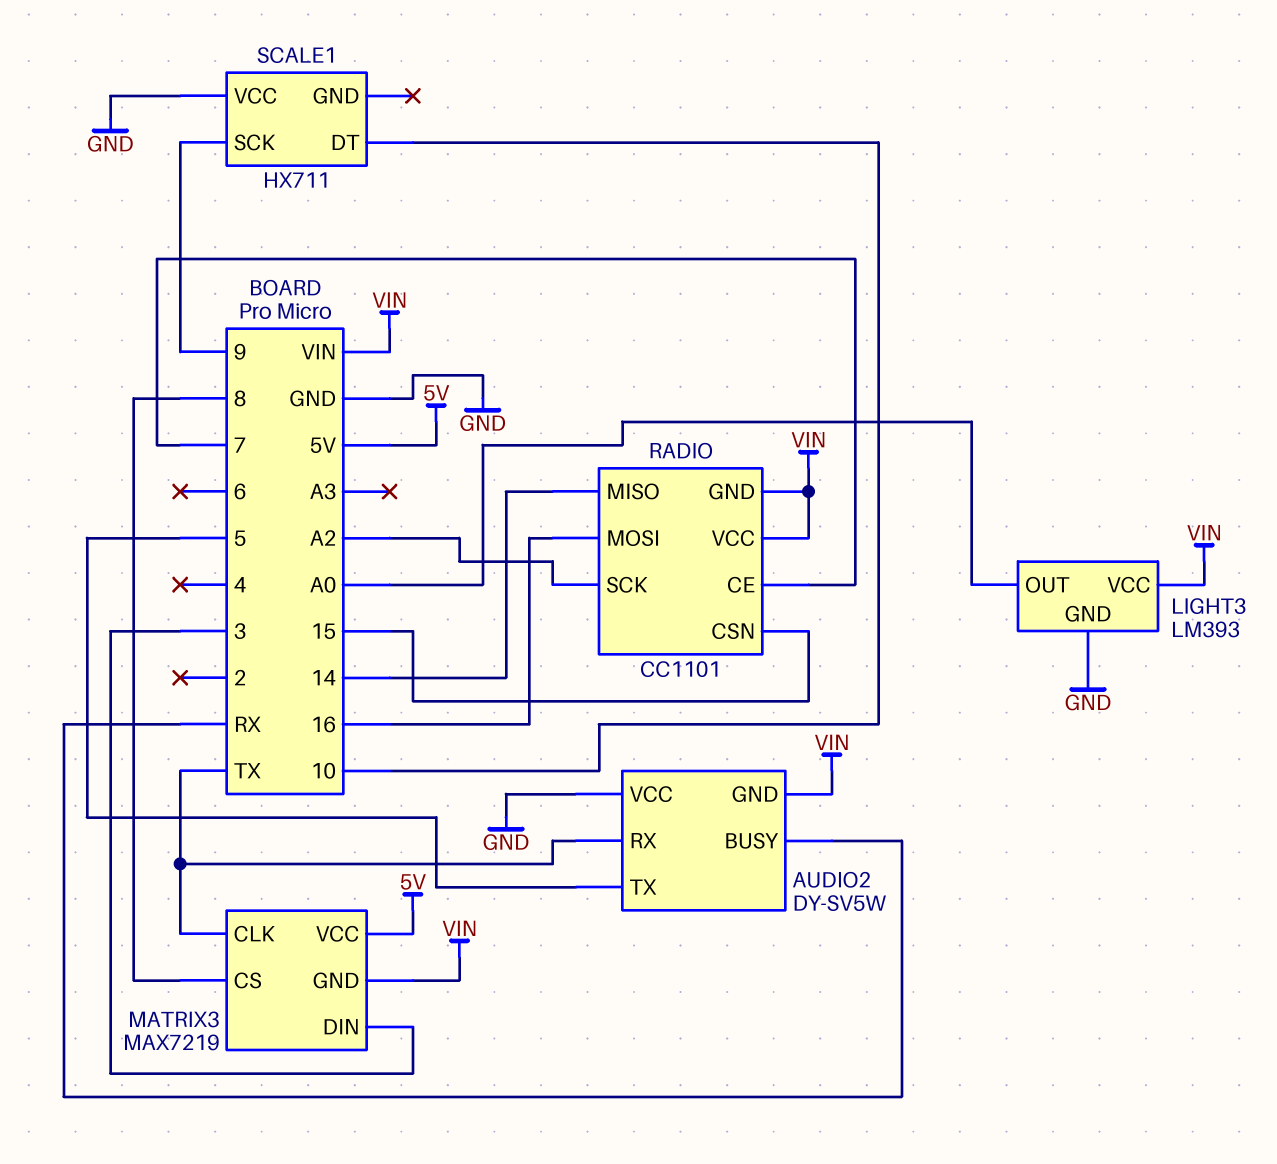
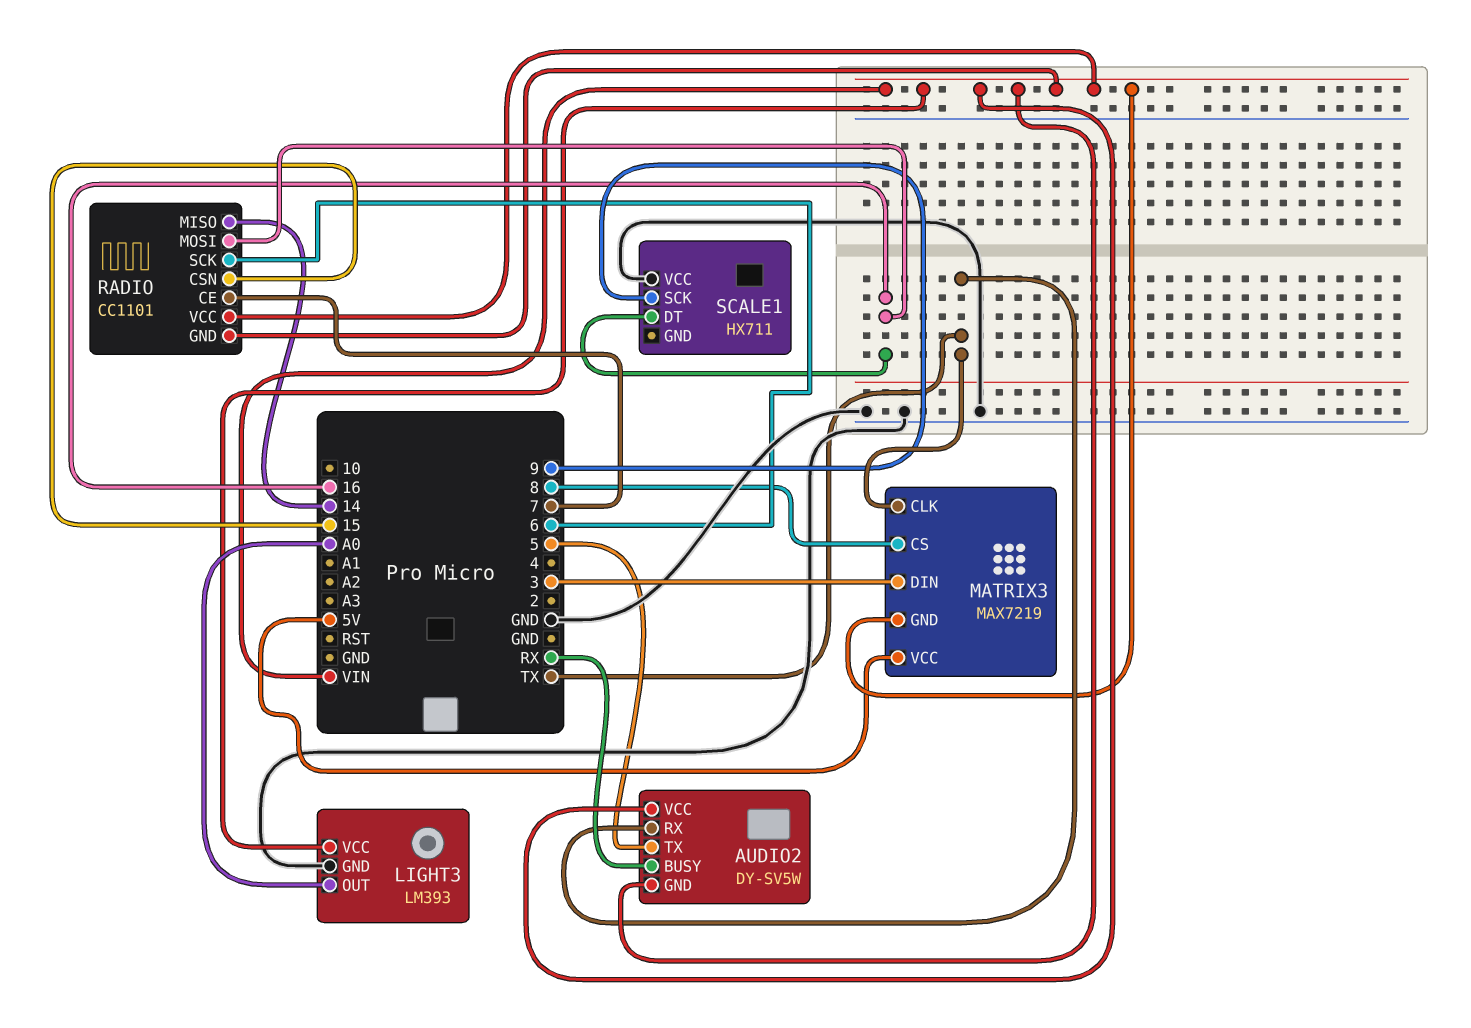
AUDIO2 pin VCC: GND -> VIN
RADIO pin SCK: A2 -> 6
SCALE1 pin DT: 10 -> 16

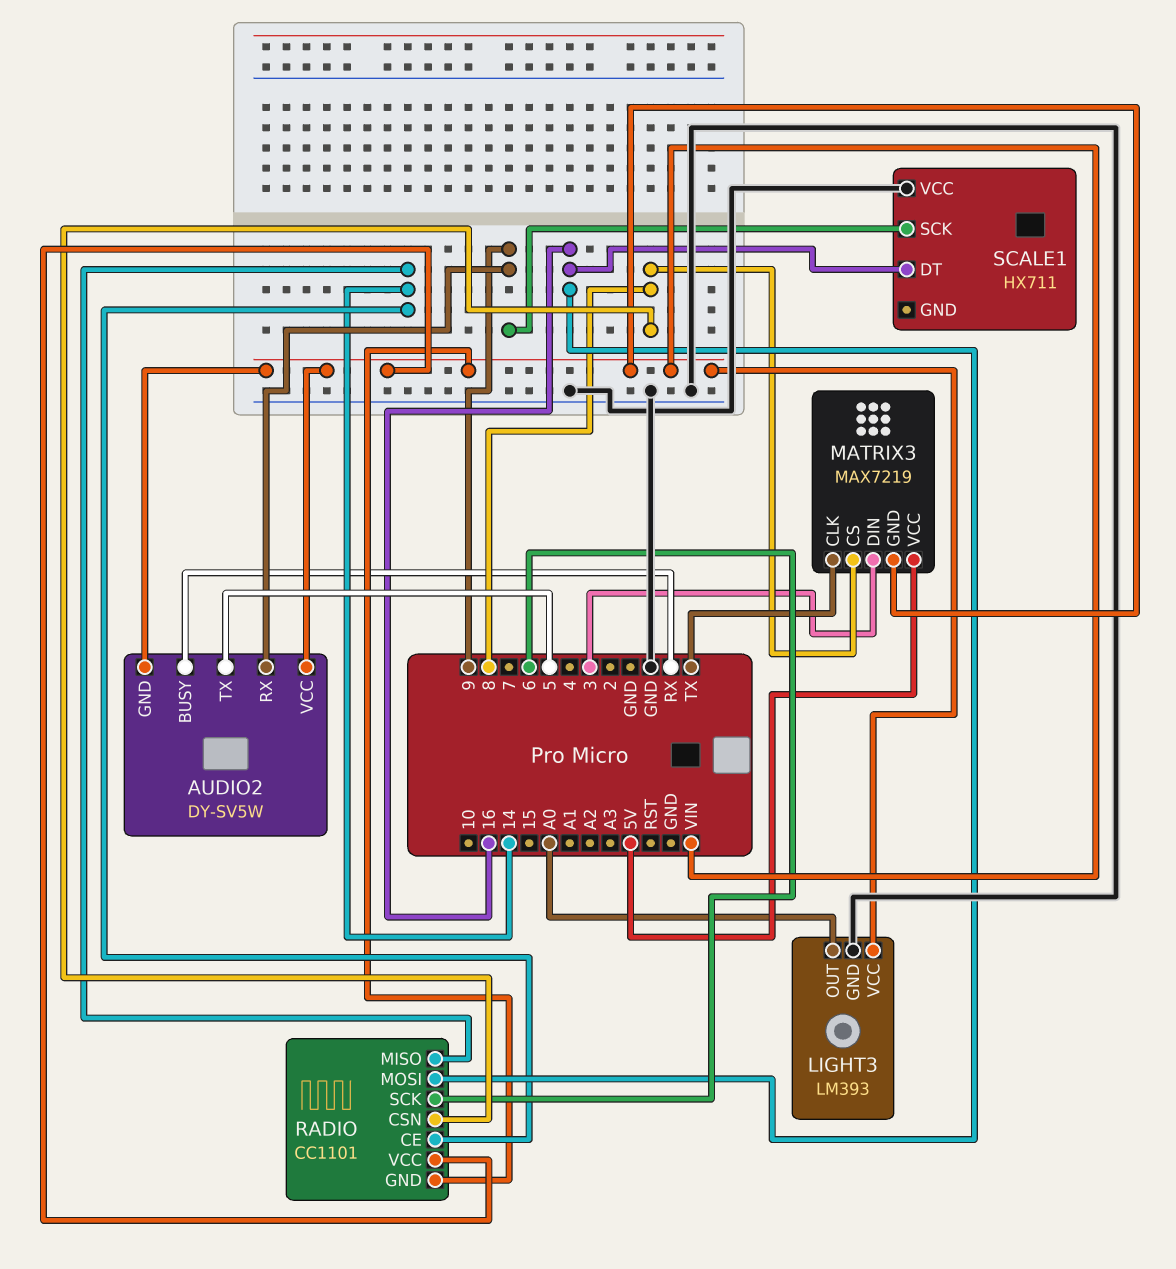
AUDIO2 pin RX: TX -> 9
RADIO pin CE: 7 -> 14
RADIO pin CSN: 15 -> 8

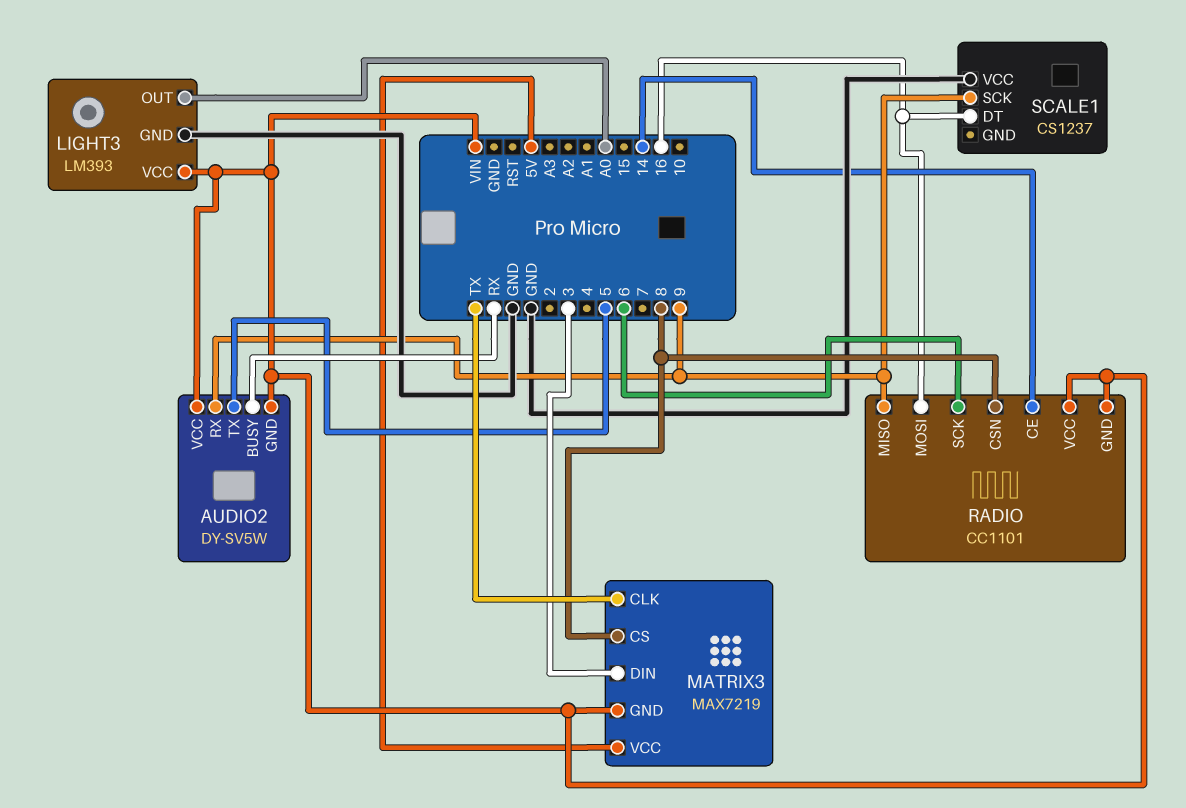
RADIO pin MISO: 14 -> 9
SCALE1: HX711 -> CS1237

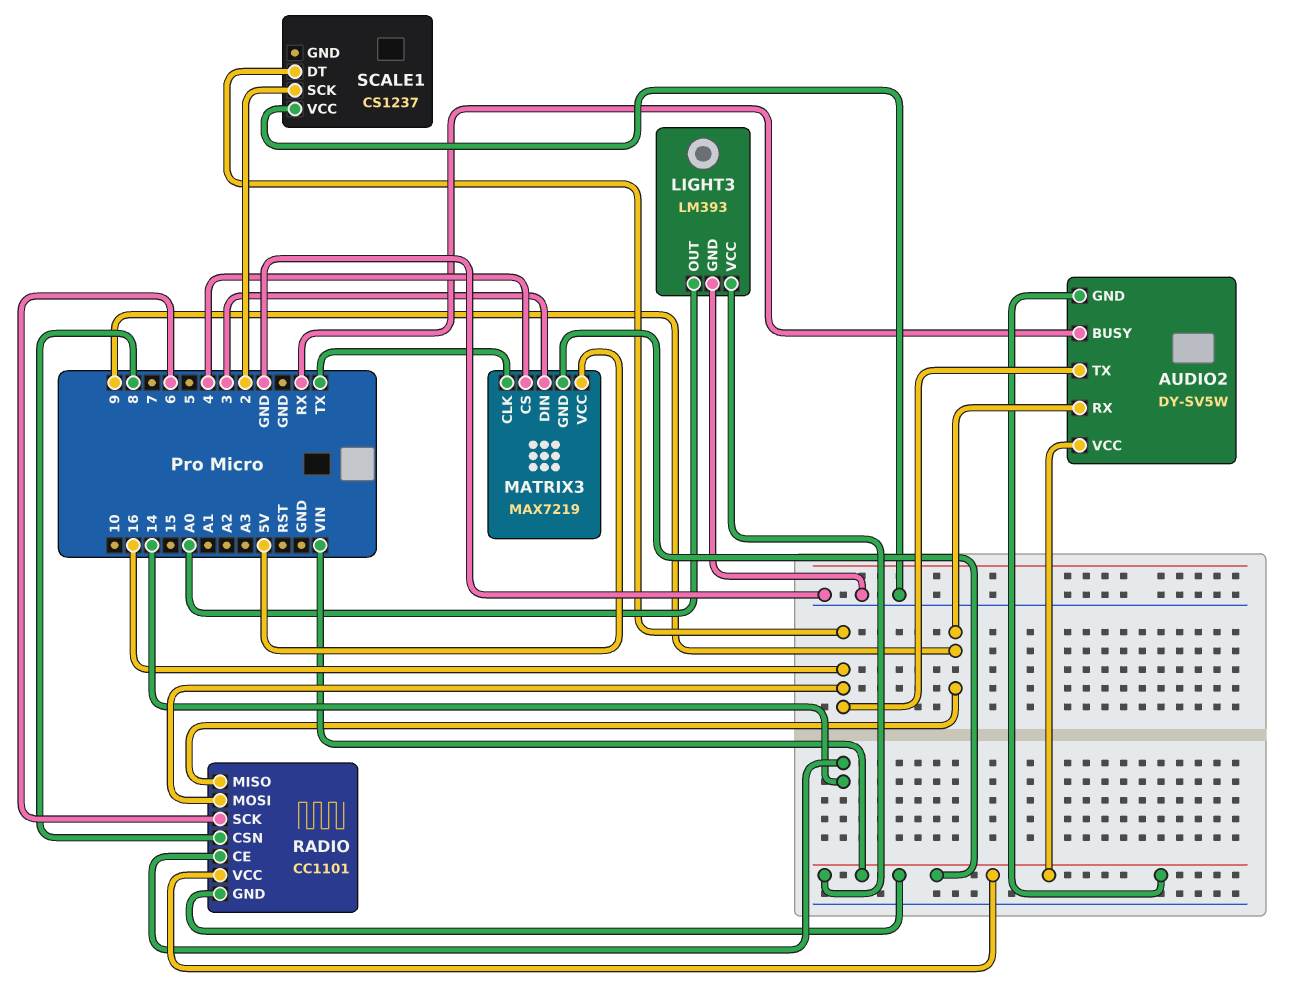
AUDIO2 pin TX: 5 -> 16
MATRIX3 pin CS: 8 -> 4
SCALE1 pin SCK: 9 -> 2

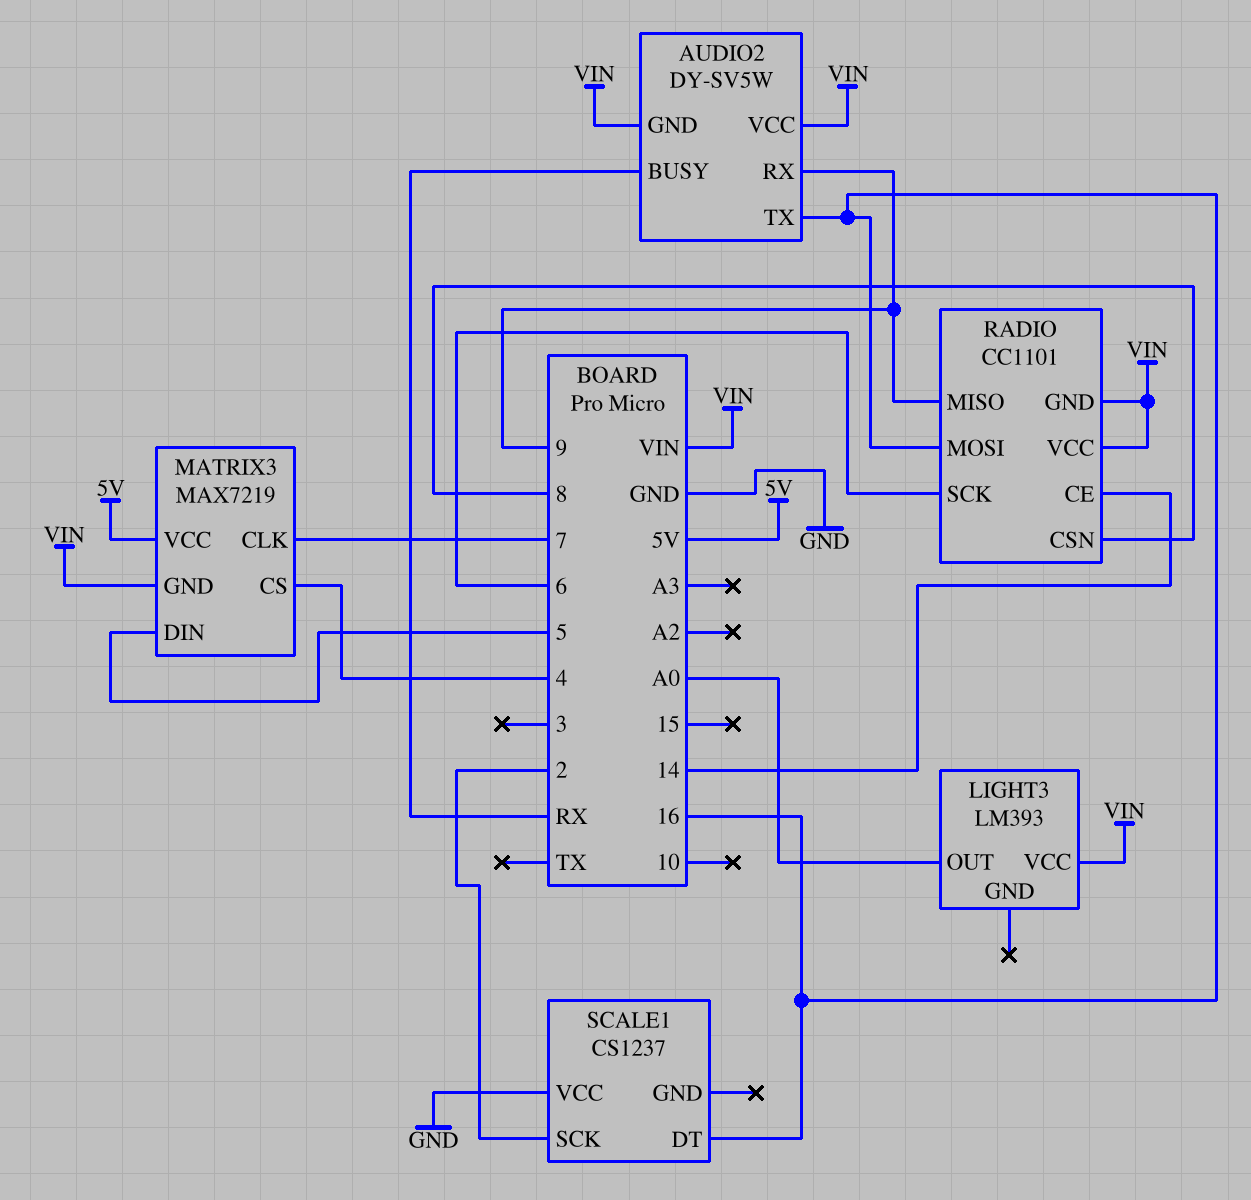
LIGHT3 pin GND: GND -> none
MATRIX3 pin CLK: TX -> 7
MATRIX3 pin DIN: 3 -> 5

